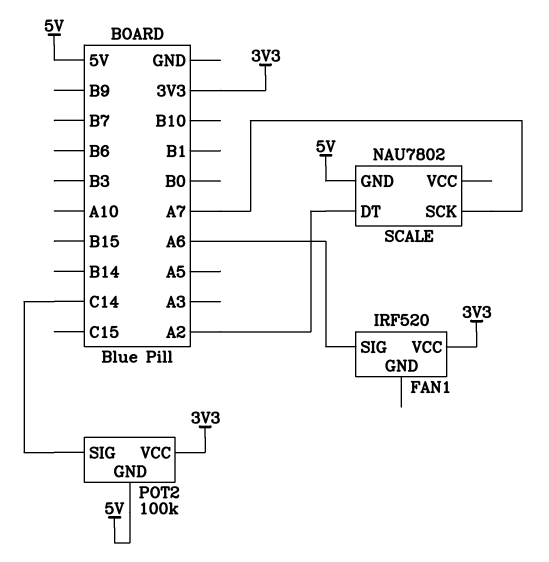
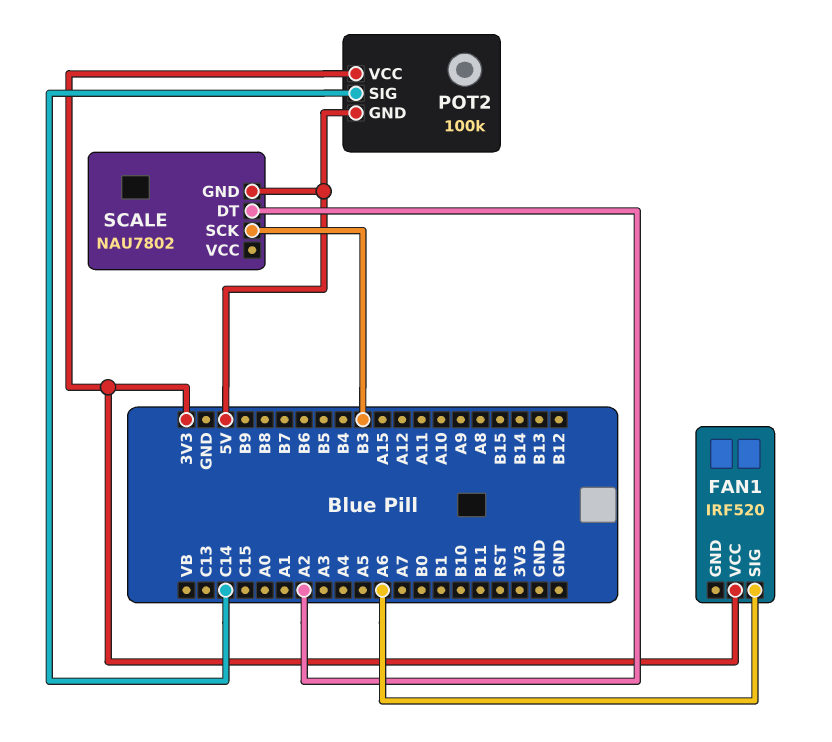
SCALE pin SCK: A7 -> B3

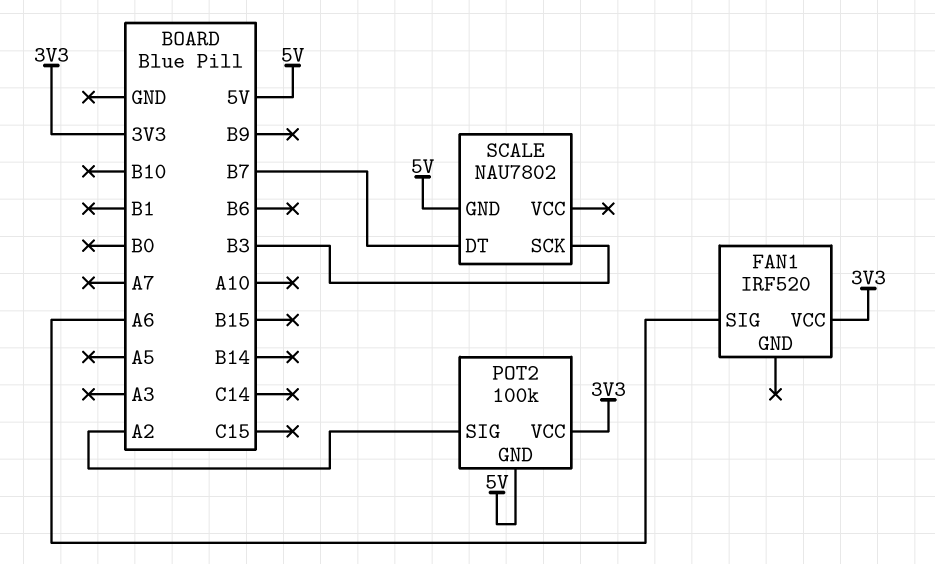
POT2 pin SIG: C14 -> A2
SCALE pin DT: A2 -> B7

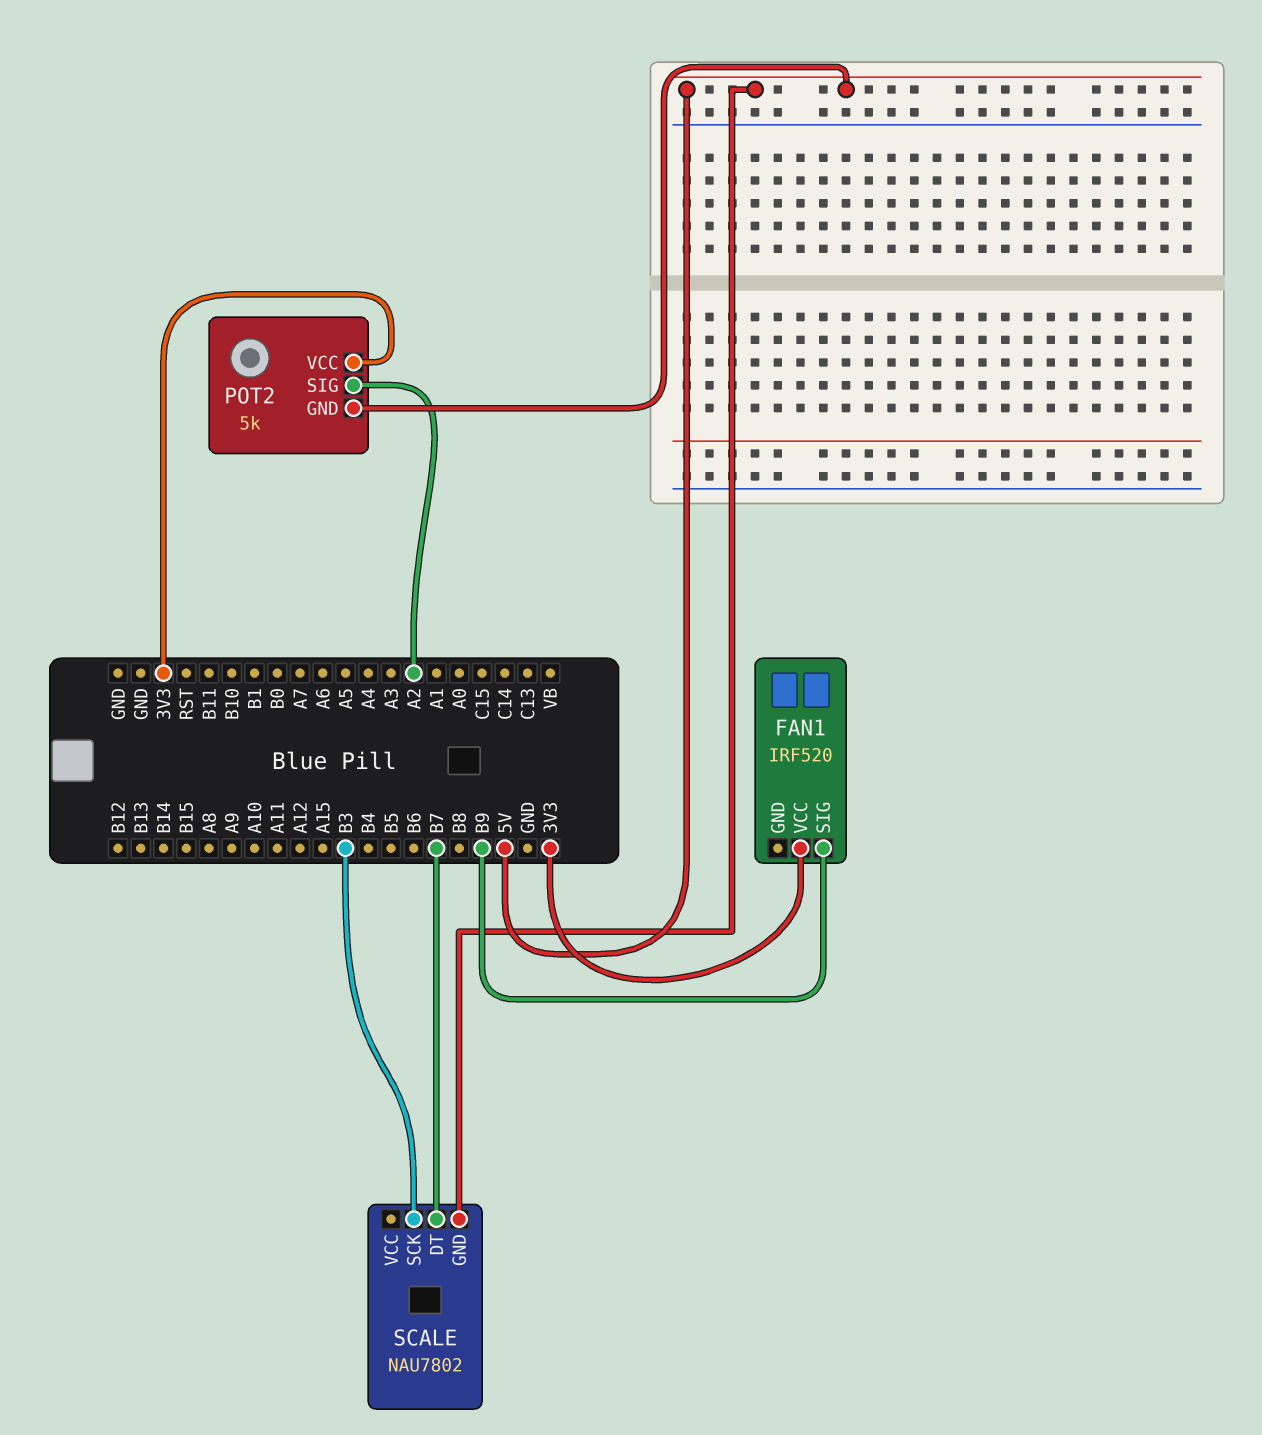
FAN1 pin SIG: A6 -> B9
POT2: 100k -> 5k

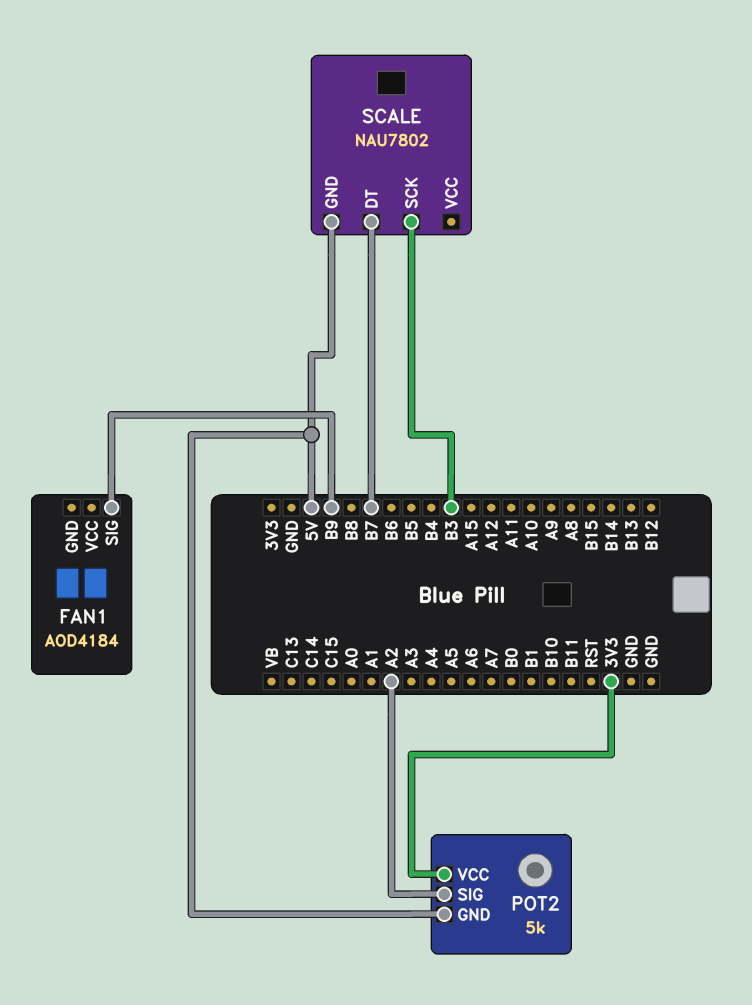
FAN1: IRF520 -> AOD4184
FAN1 pin VCC: 3V3 -> none

